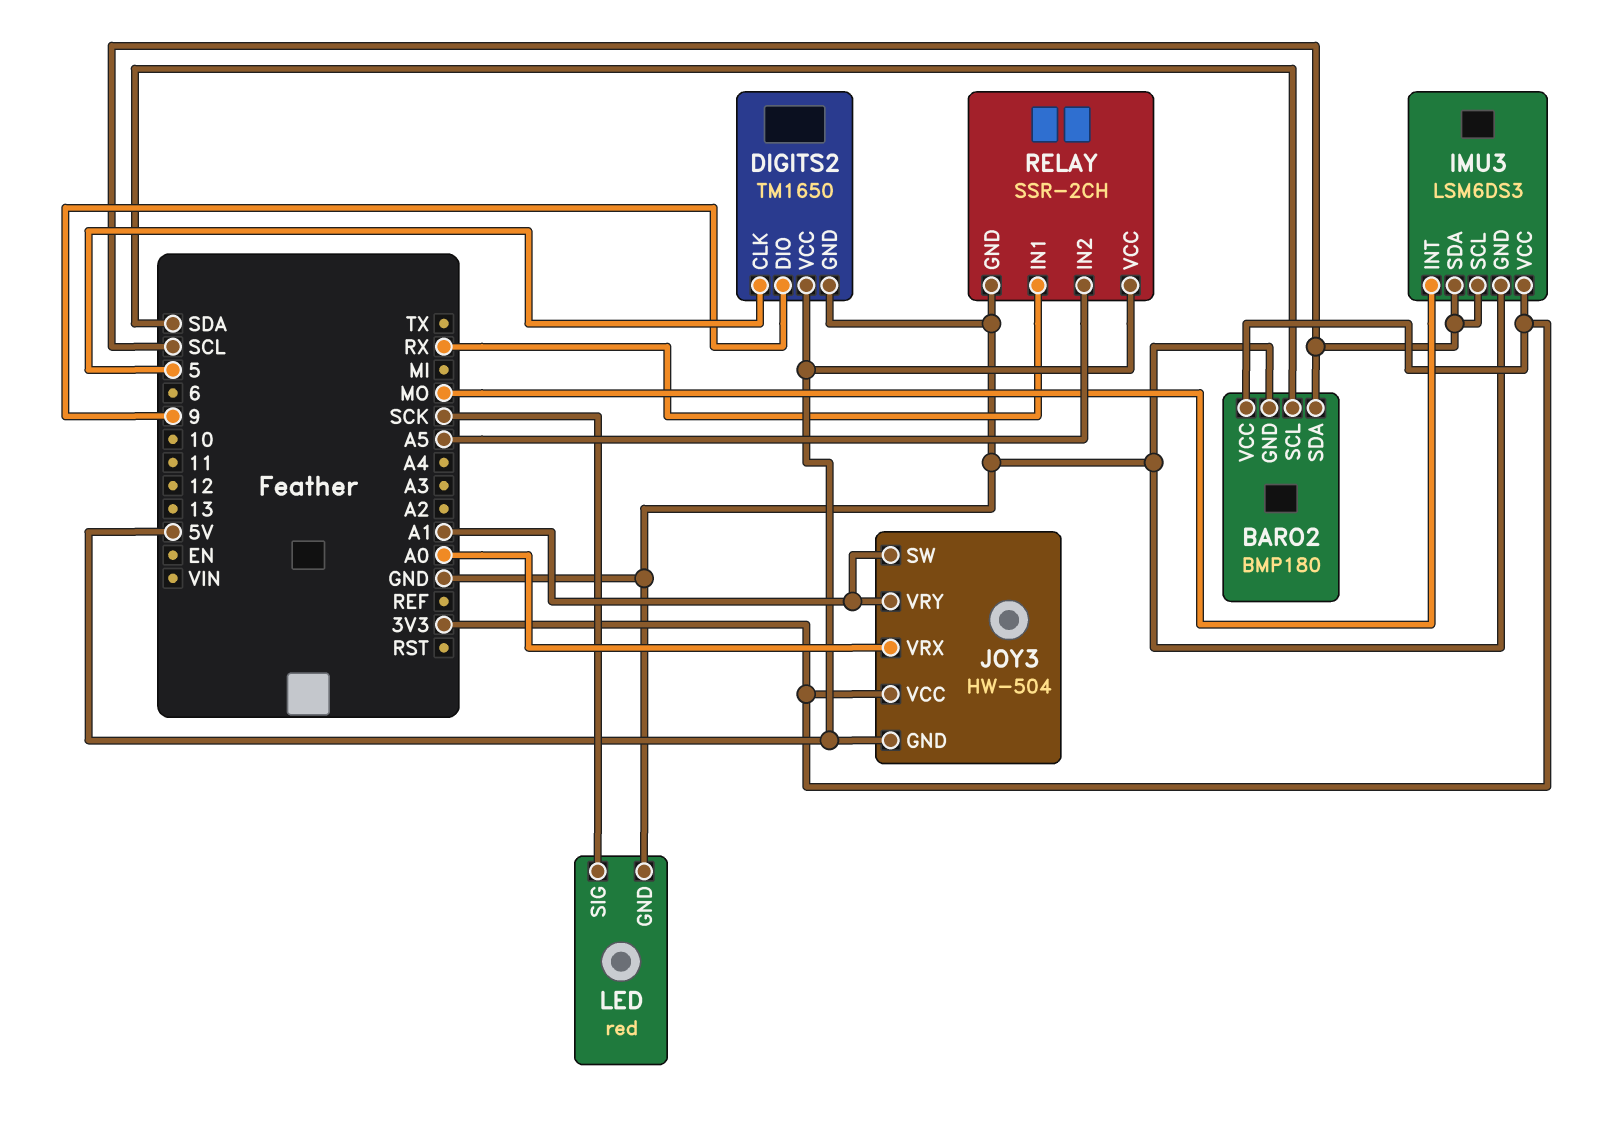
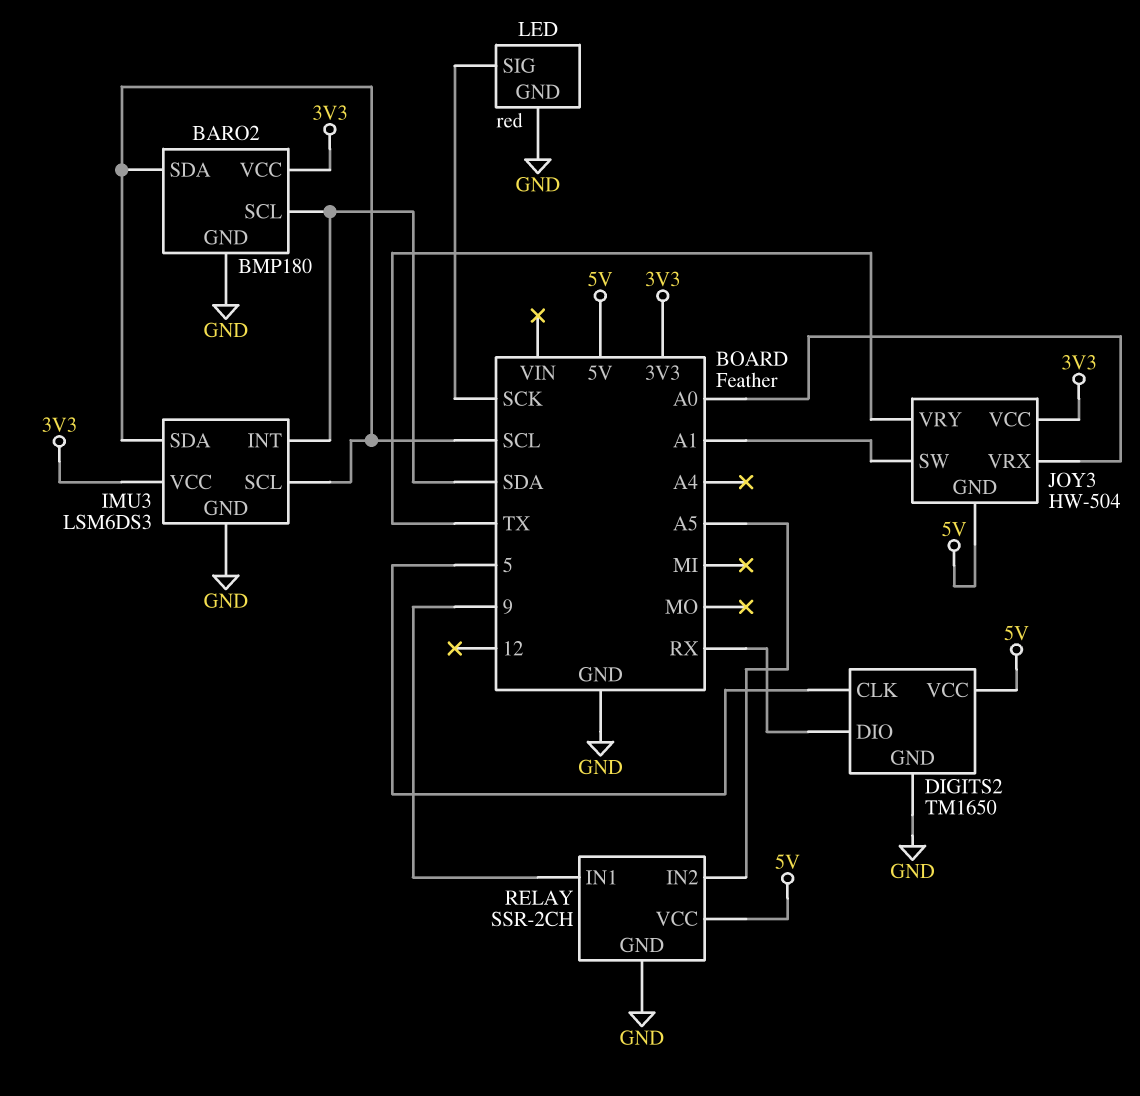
DIGITS2 pin DIO: 9 -> RX
IMU3 pin INT: MO -> SDA
JOY3 pin VRY: A1 -> TX
RELAY pin IN1: RX -> 9

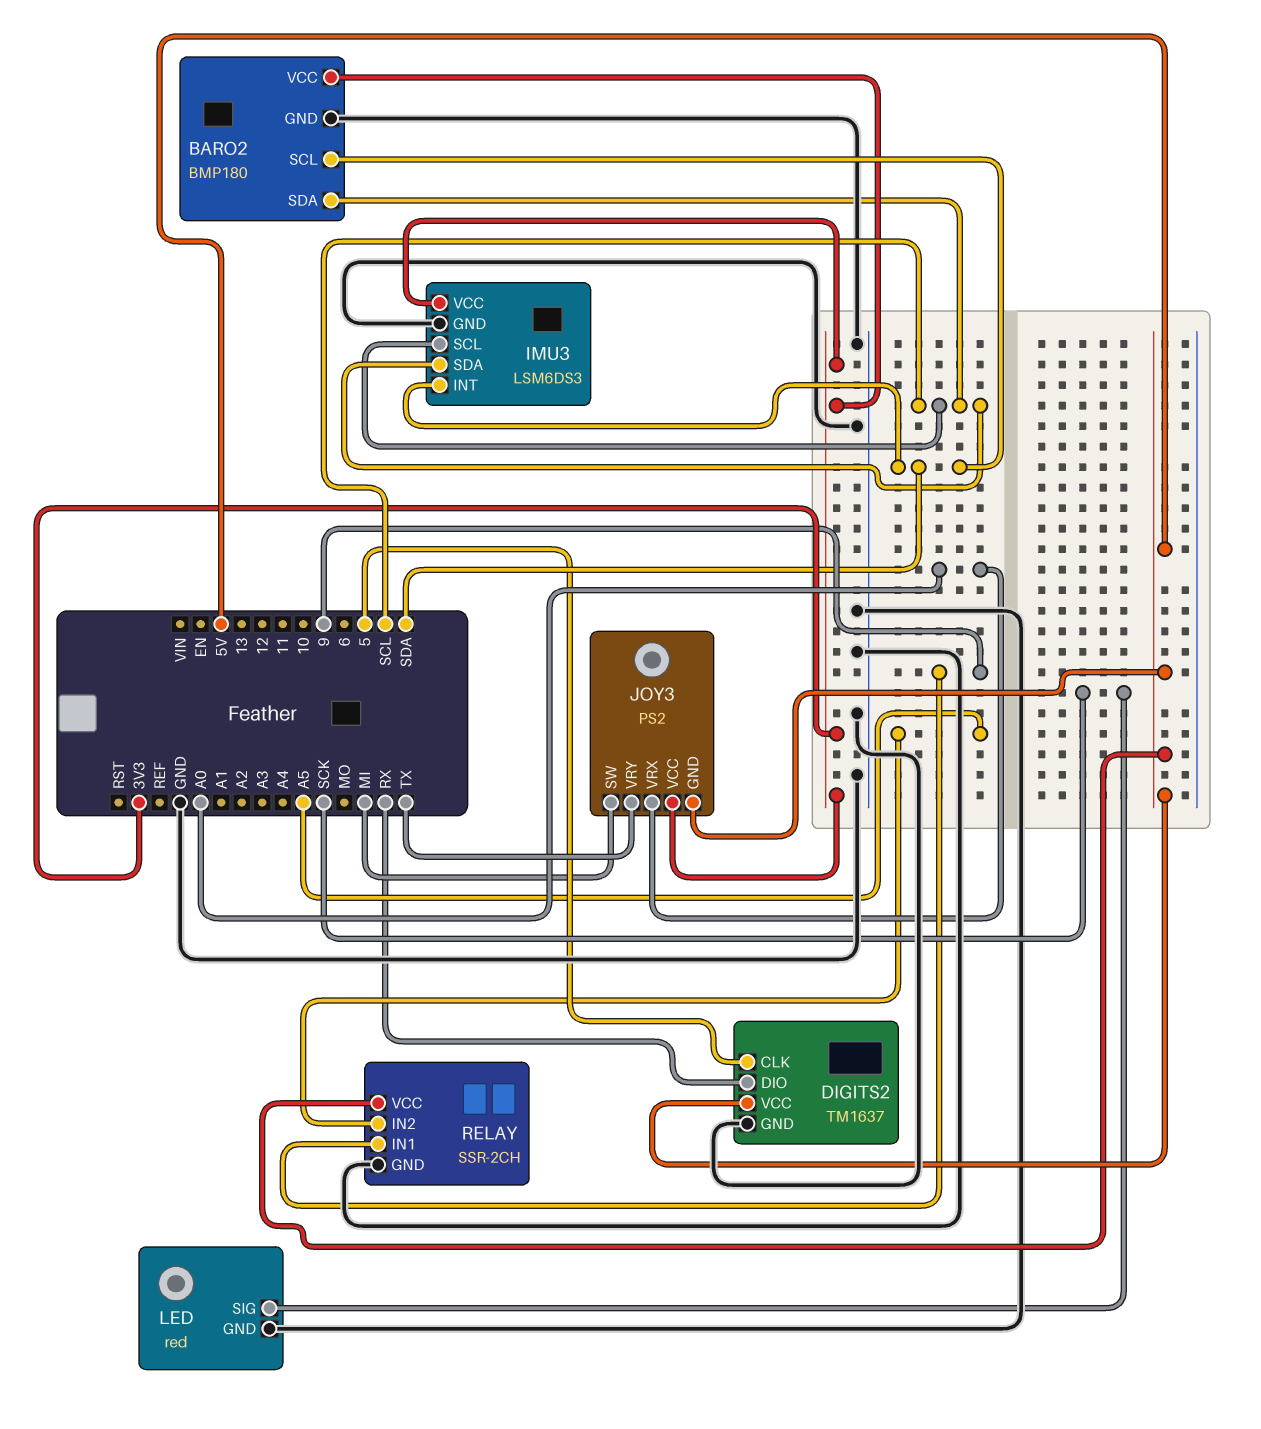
DIGITS2: TM1650 -> TM1637
JOY3: HW-504 -> PS2
JOY3 pin SW: A1 -> MI

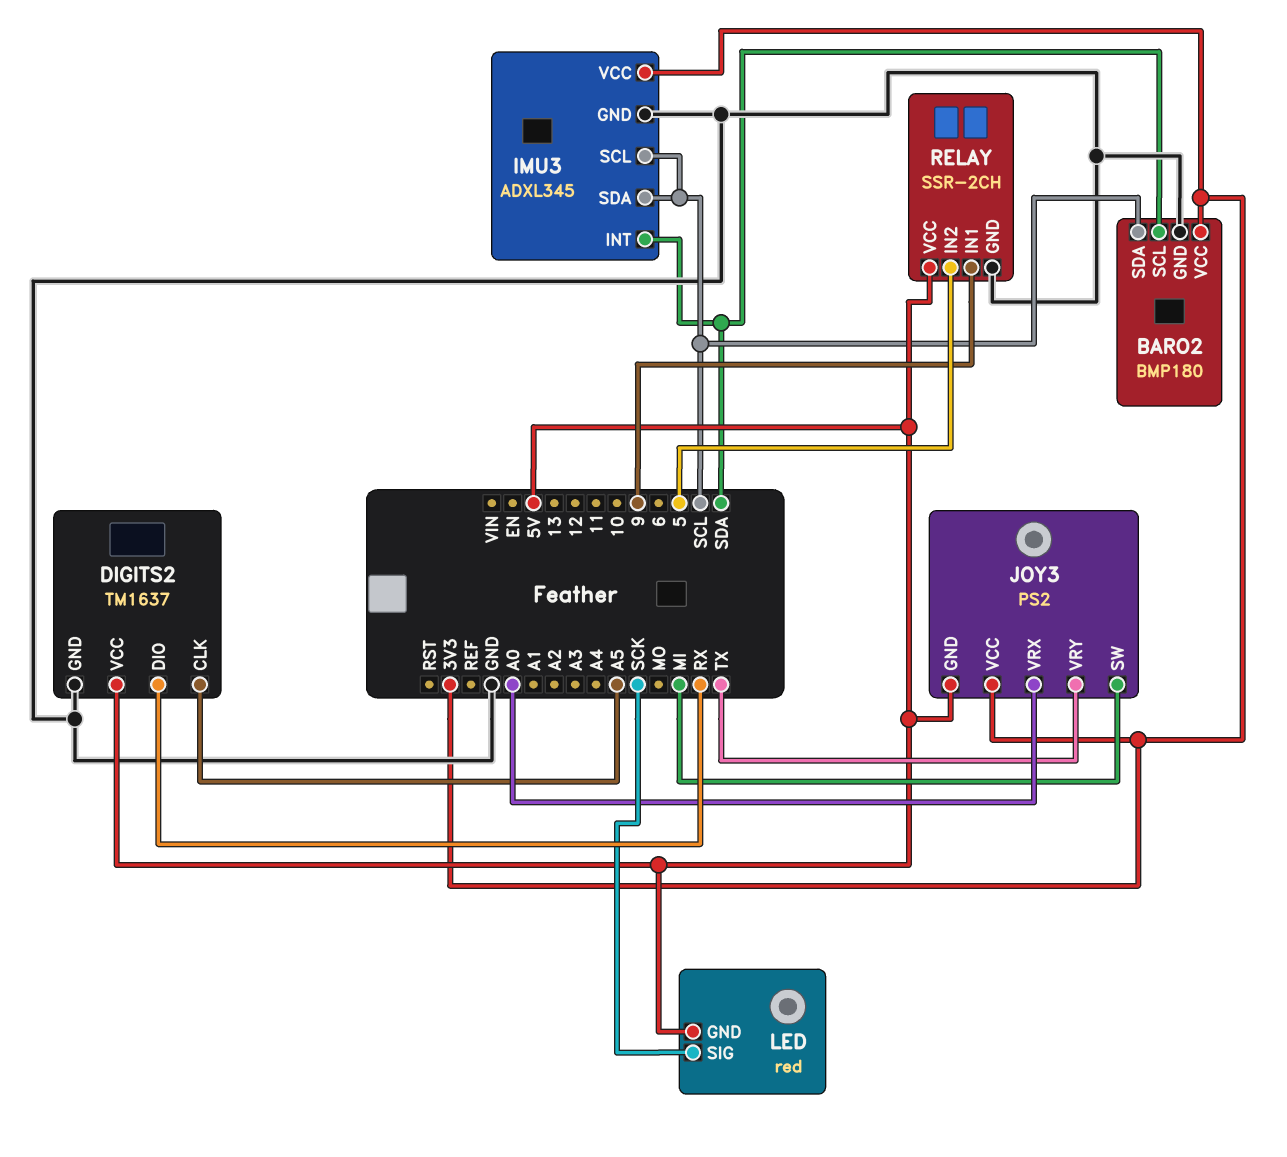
DIGITS2 pin CLK: 5 -> A5
IMU3: LSM6DS3 -> ADXL345
LED pin GND: GND -> 5V
RELAY pin IN2: A5 -> 5

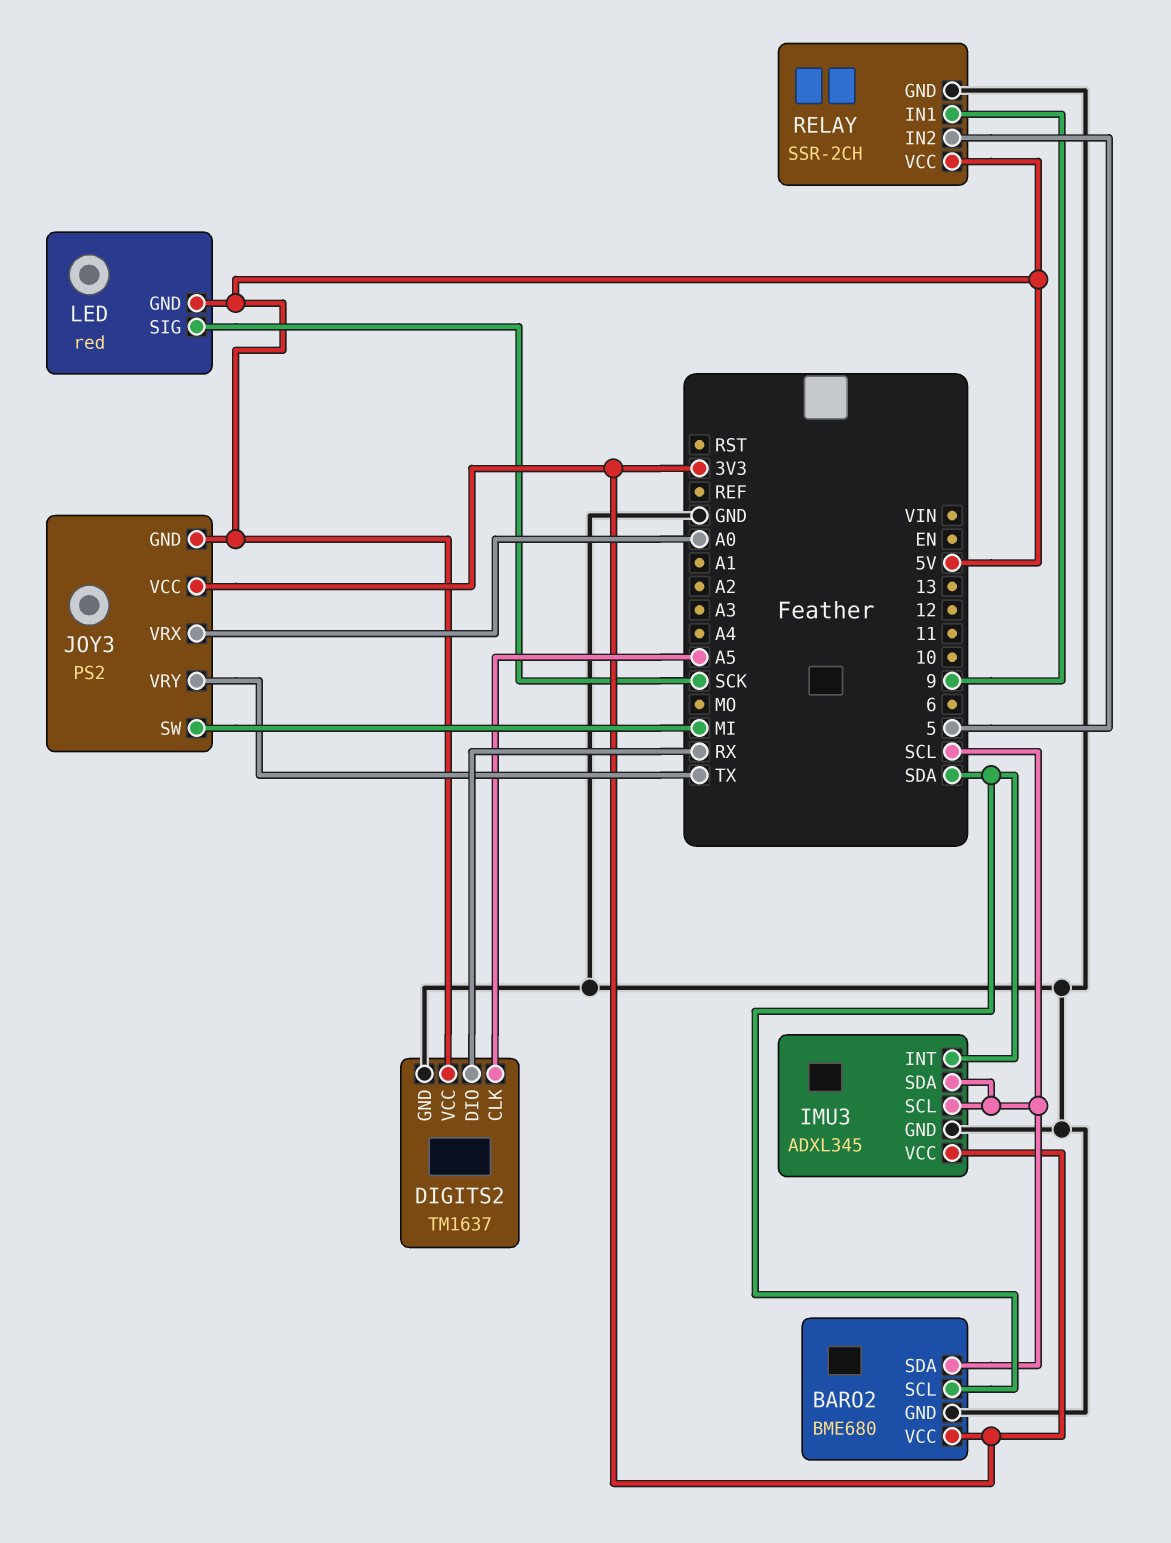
BARO2: BMP180 -> BME680

